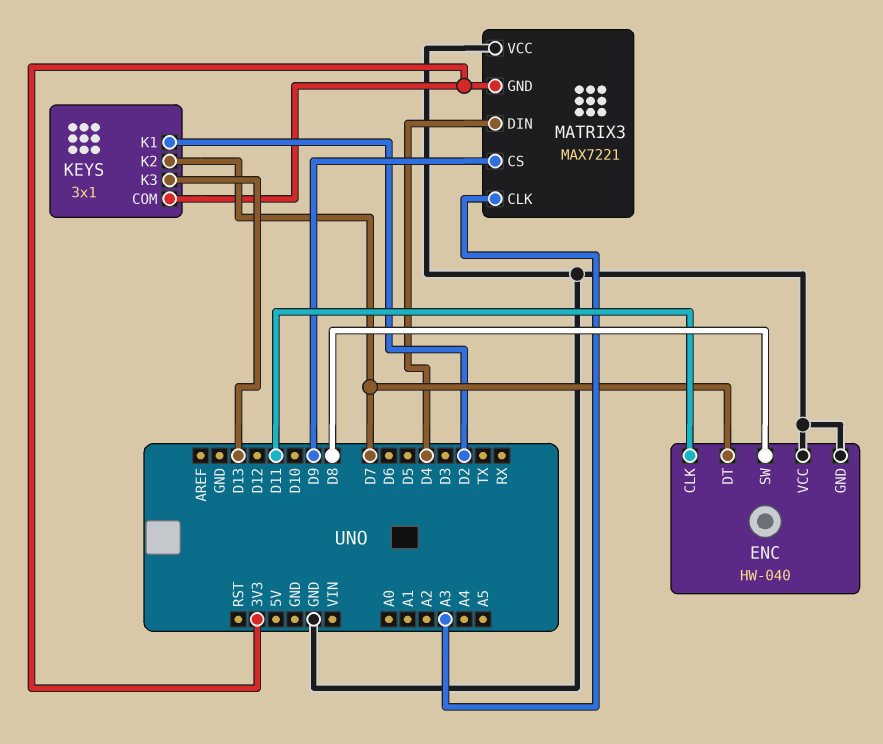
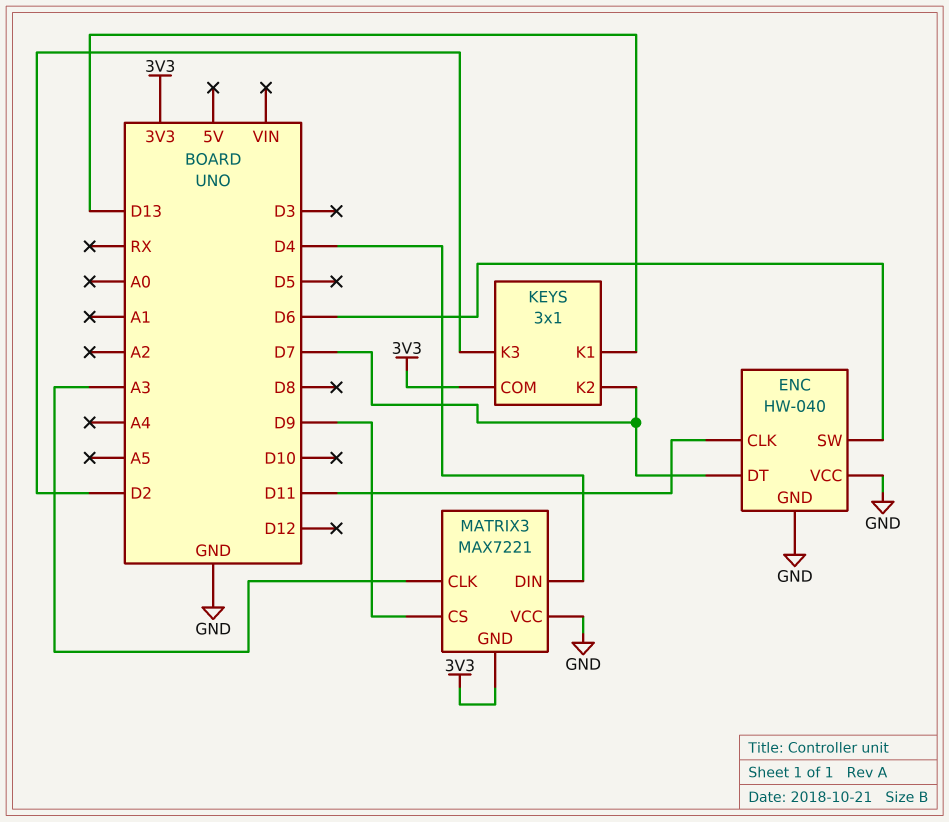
ENC pin SW: D8 -> D6
KEYS pin K1: D2 -> D13
KEYS pin K3: D13 -> D2

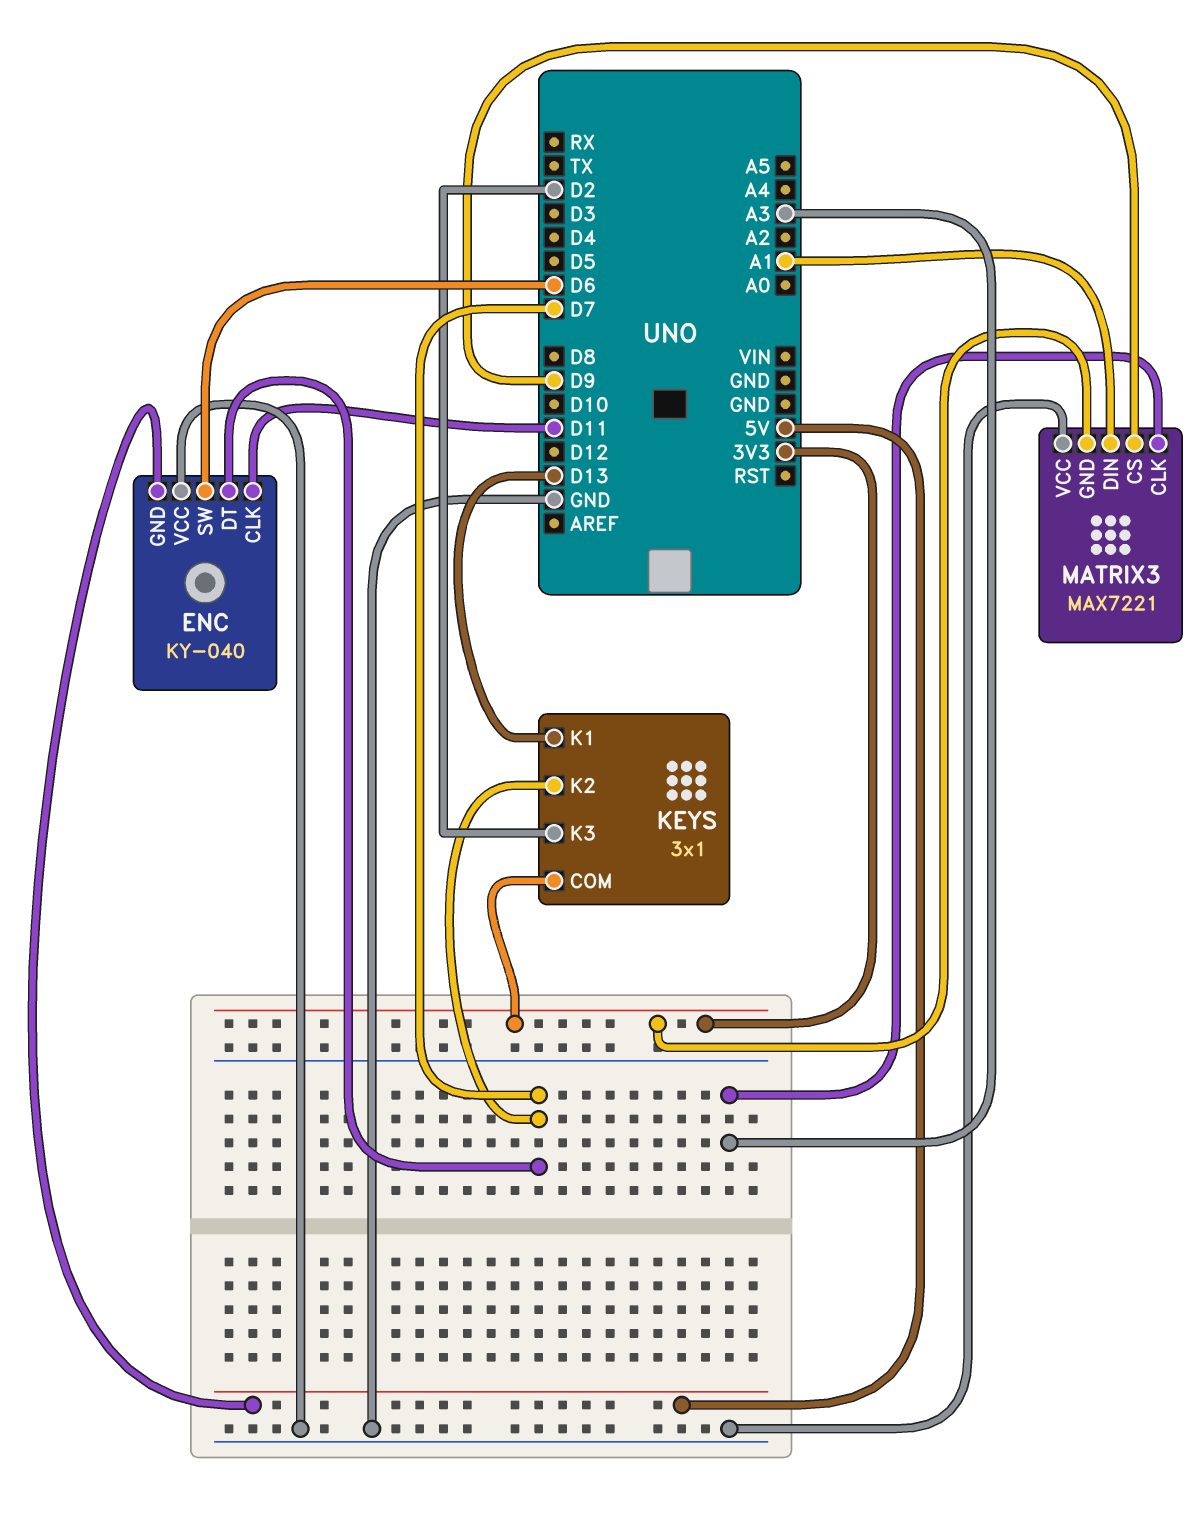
ENC: HW-040 -> KY-040
ENC pin GND: GND -> 5V
MATRIX3 pin DIN: D4 -> A1

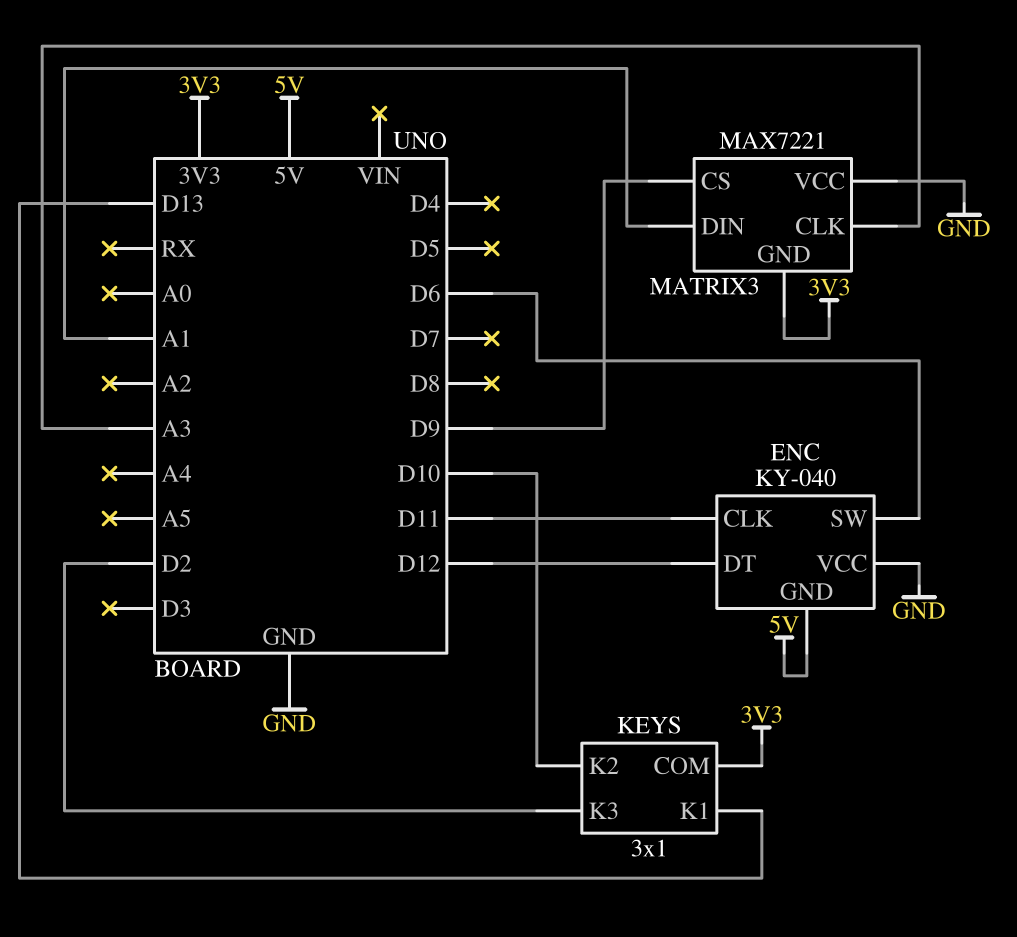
ENC pin DT: D7 -> D12
KEYS pin K2: D7 -> D10

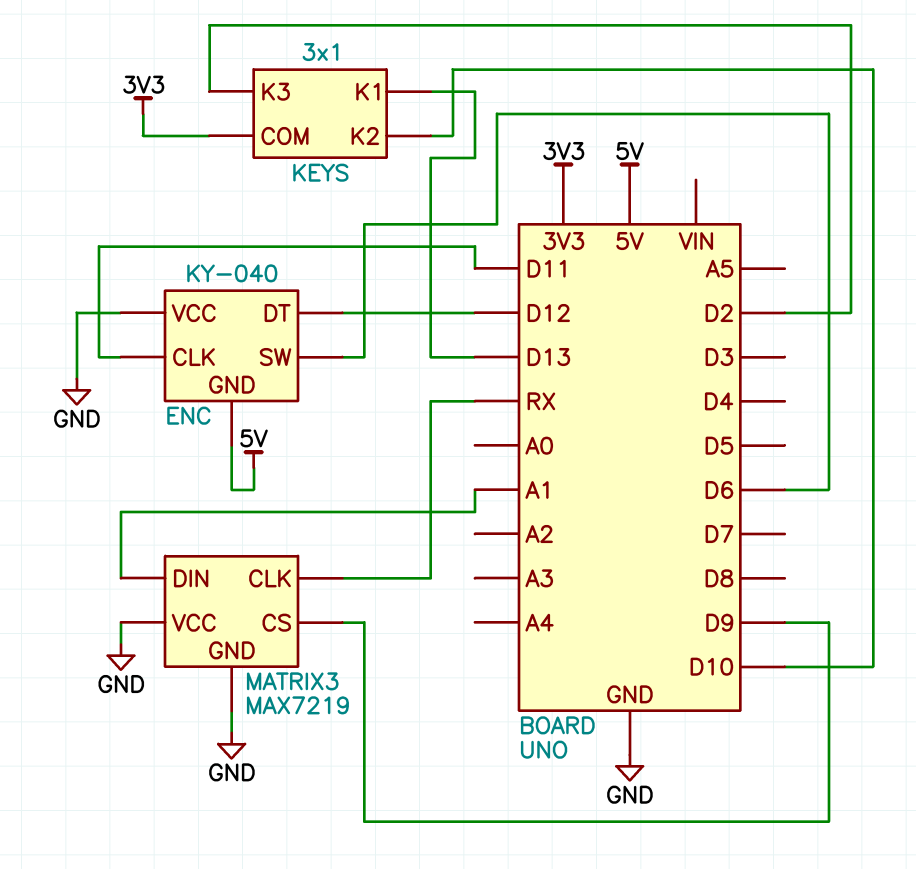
MATRIX3: MAX7221 -> MAX7219
MATRIX3 pin CLK: A3 -> RX
MATRIX3 pin GND: 3V3 -> GND

